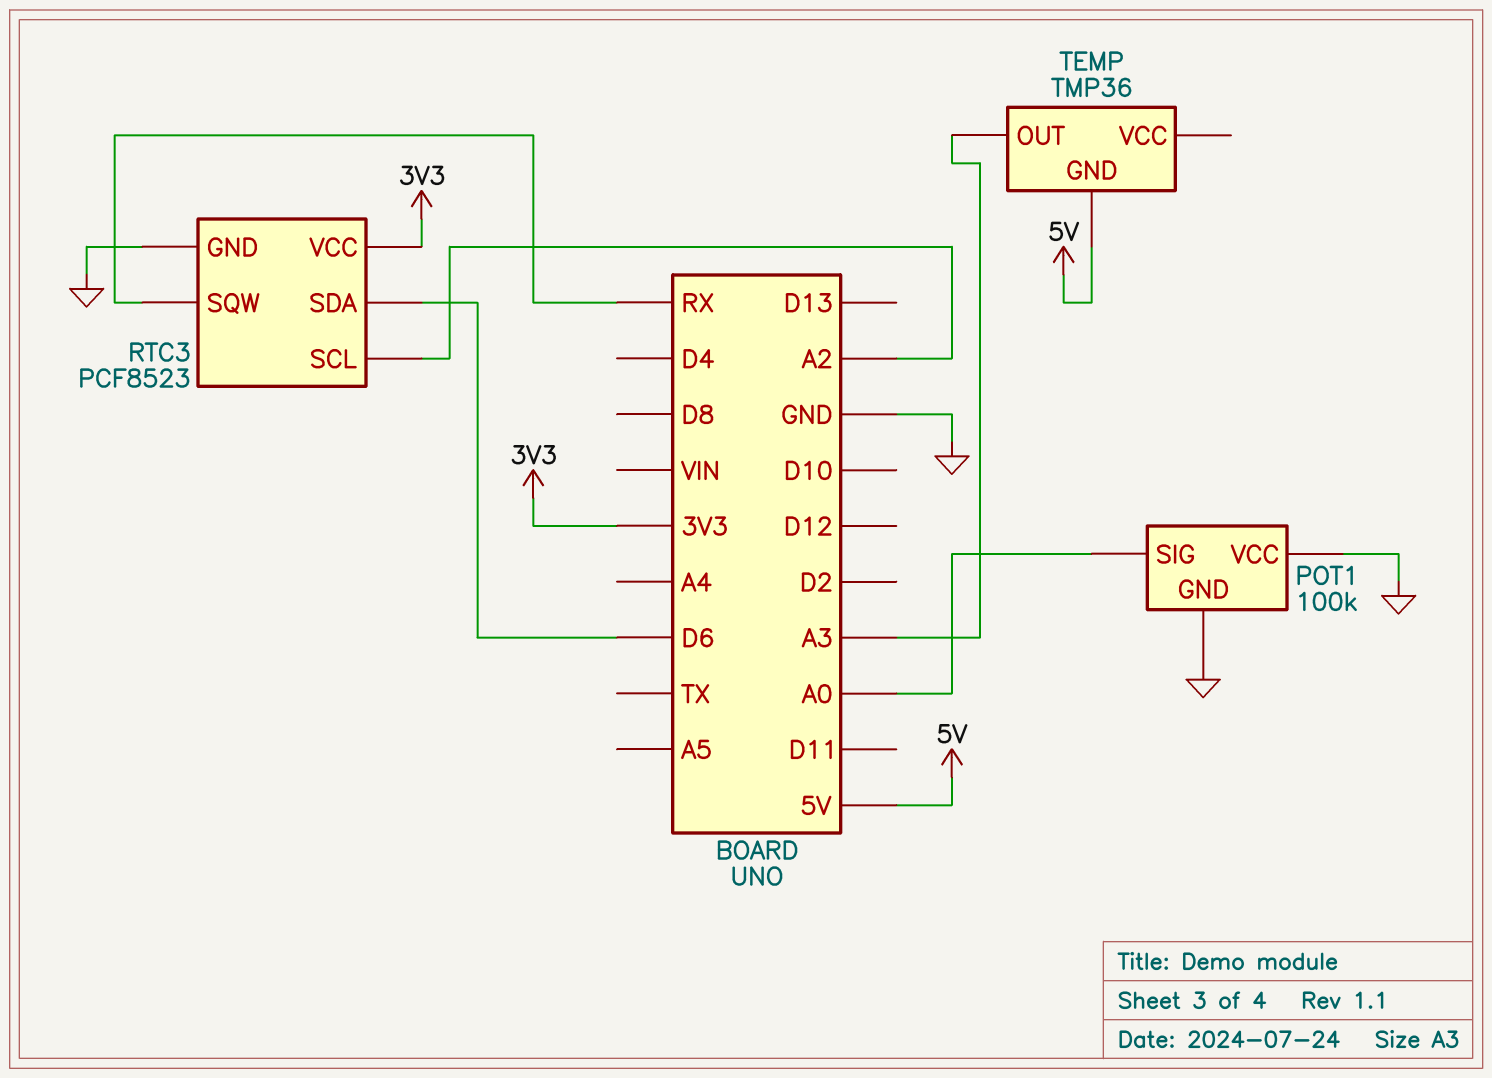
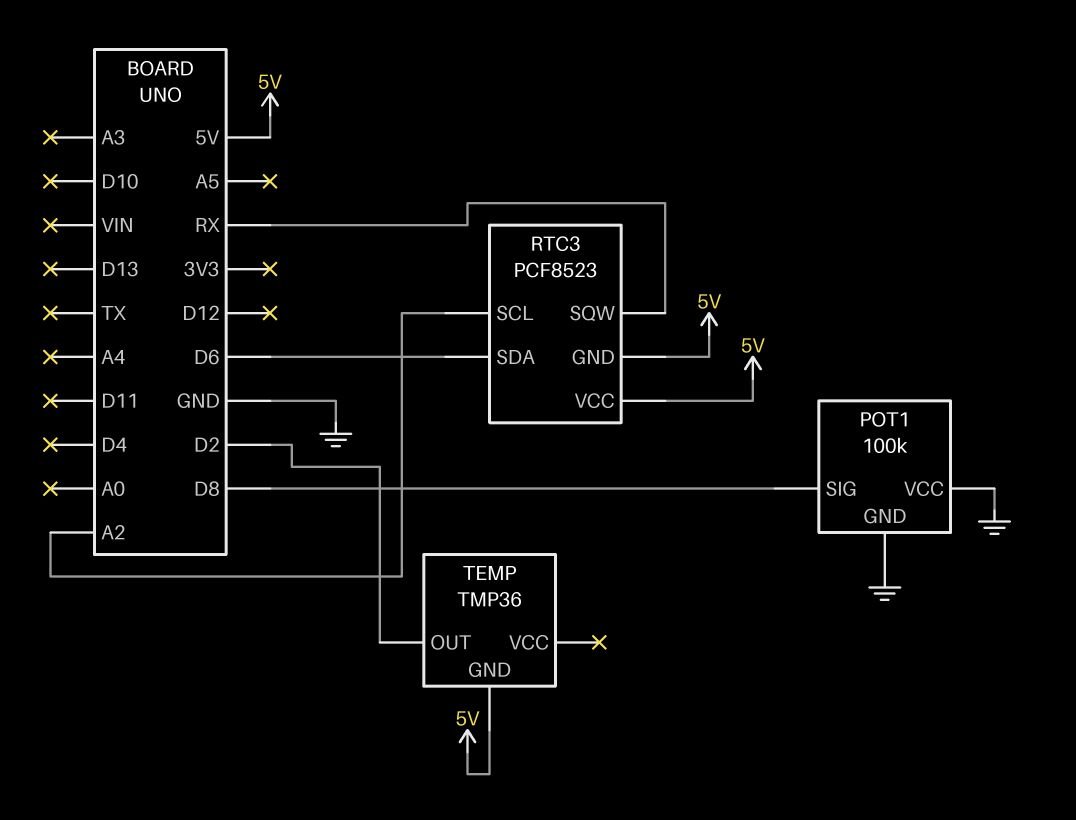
POT1 pin SIG: A0 -> D8
RTC3 pin GND: GND -> 5V
RTC3 pin VCC: 3V3 -> 5V
TEMP pin OUT: A3 -> D2

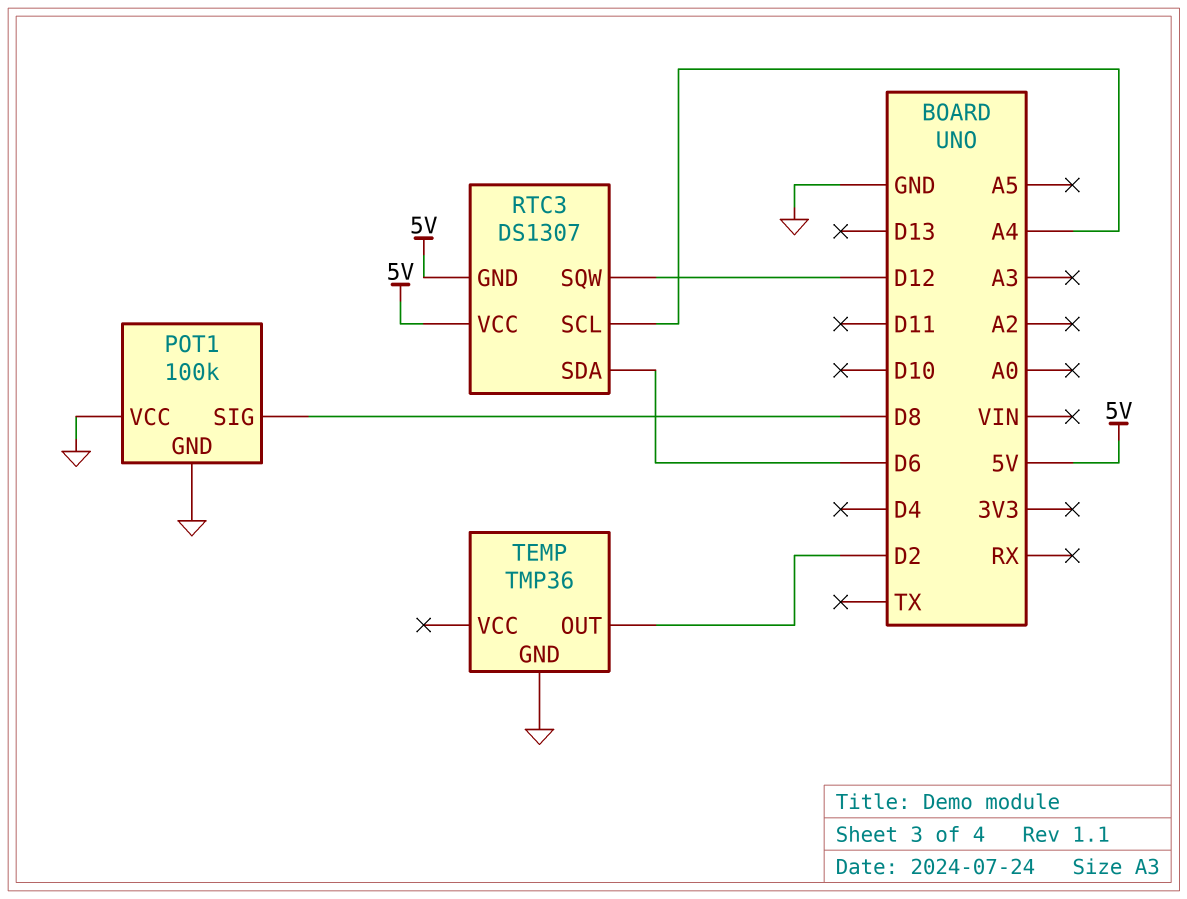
RTC3: PCF8523 -> DS1307
RTC3 pin SCL: A2 -> A4
RTC3 pin SQW: RX -> D12
TEMP pin GND: 5V -> GND

